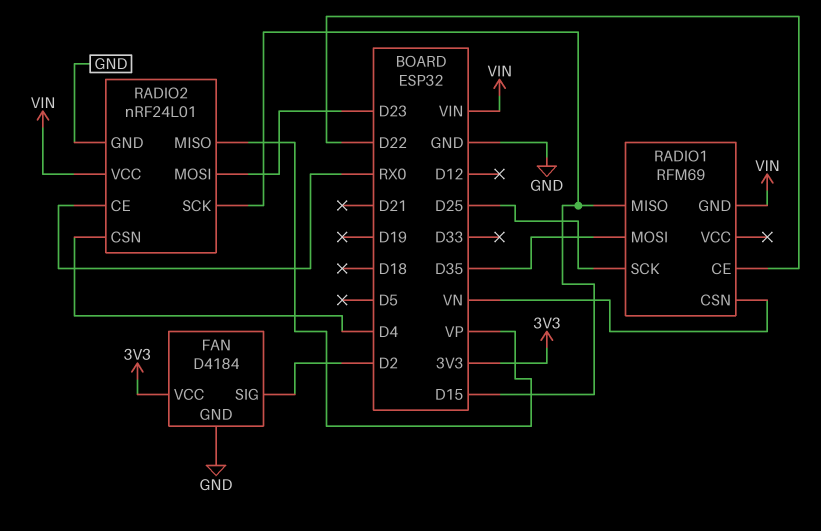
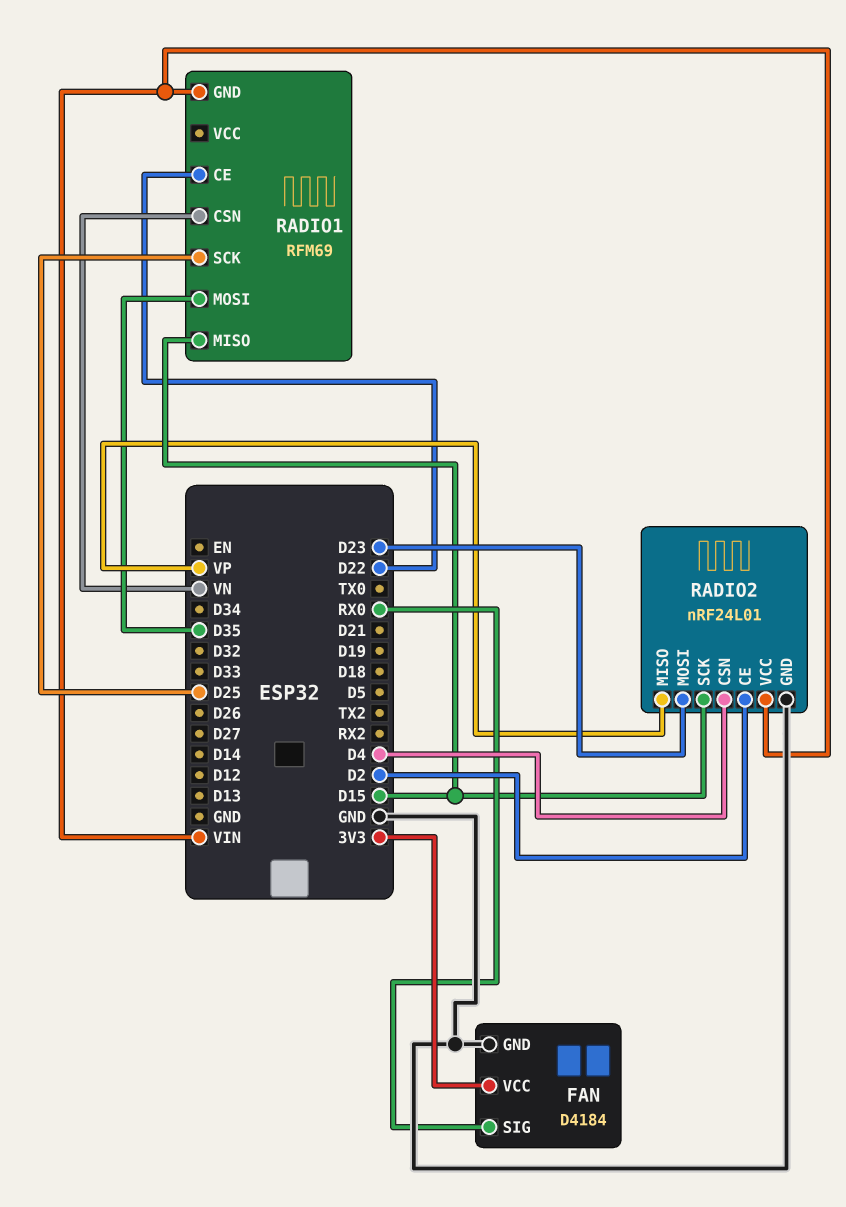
FAN pin SIG: D2 -> RX0
RADIO2 pin CE: RX0 -> D2

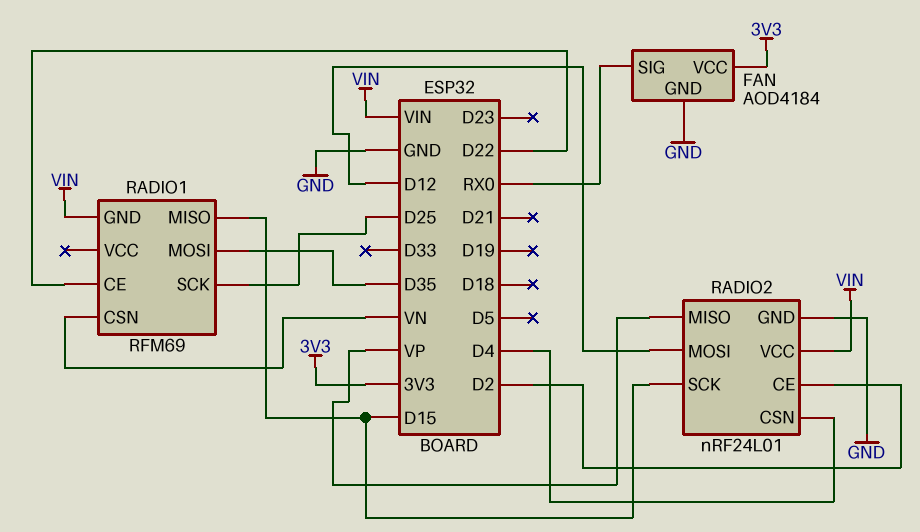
FAN: D4184 -> AOD4184
RADIO2 pin MOSI: D23 -> D12

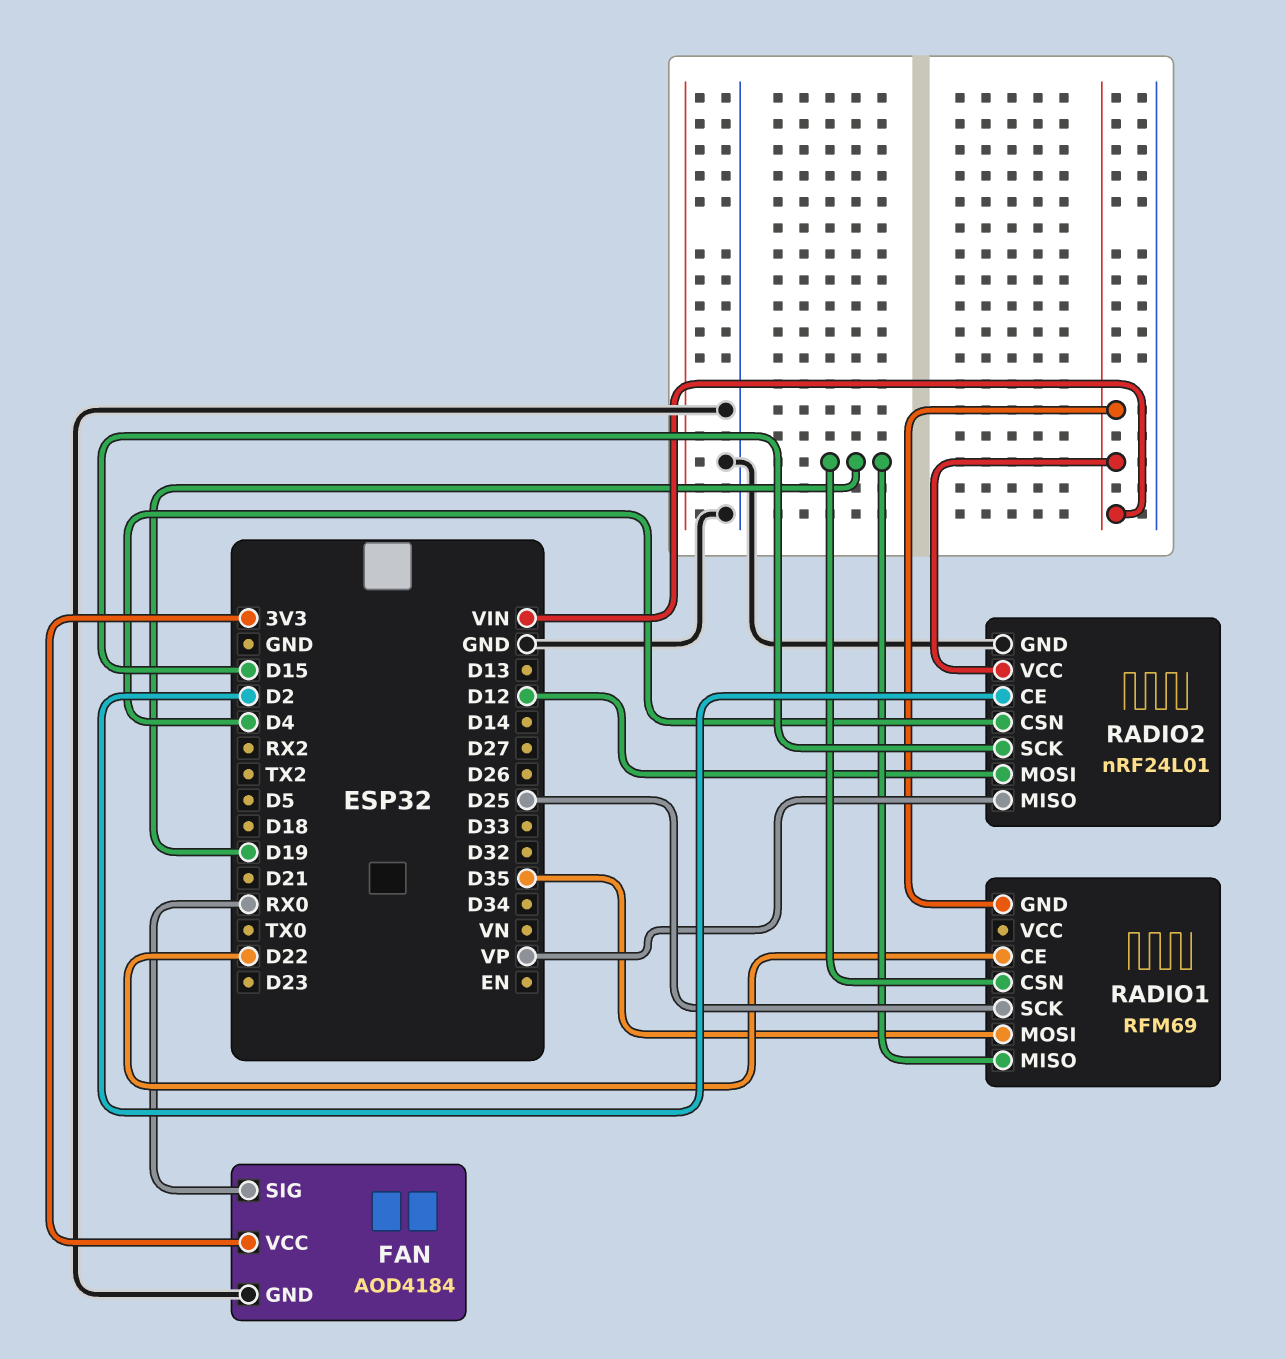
RADIO1 pin CSN: VN -> D19
RADIO1 pin MISO: D15 -> D19

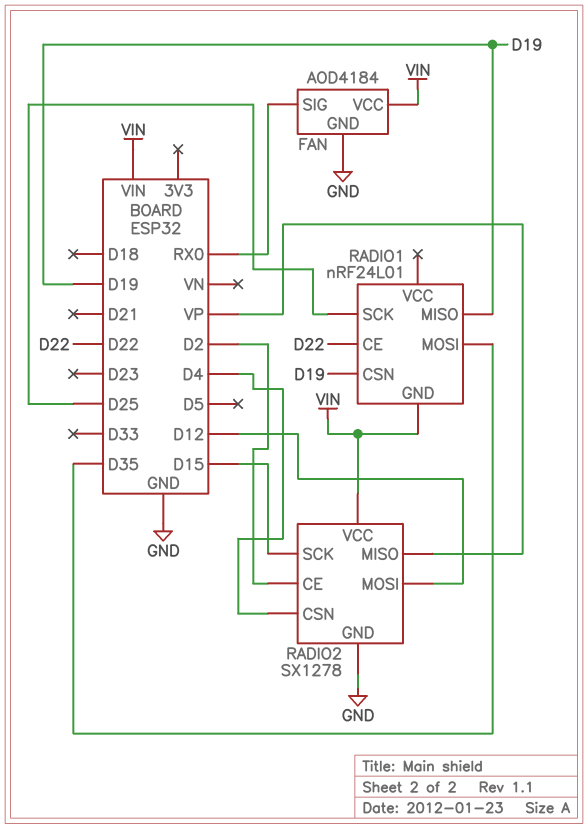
FAN pin VCC: 3V3 -> VIN
RADIO1: RFM69 -> nRF24L01
RADIO2: nRF24L01 -> SX1278

